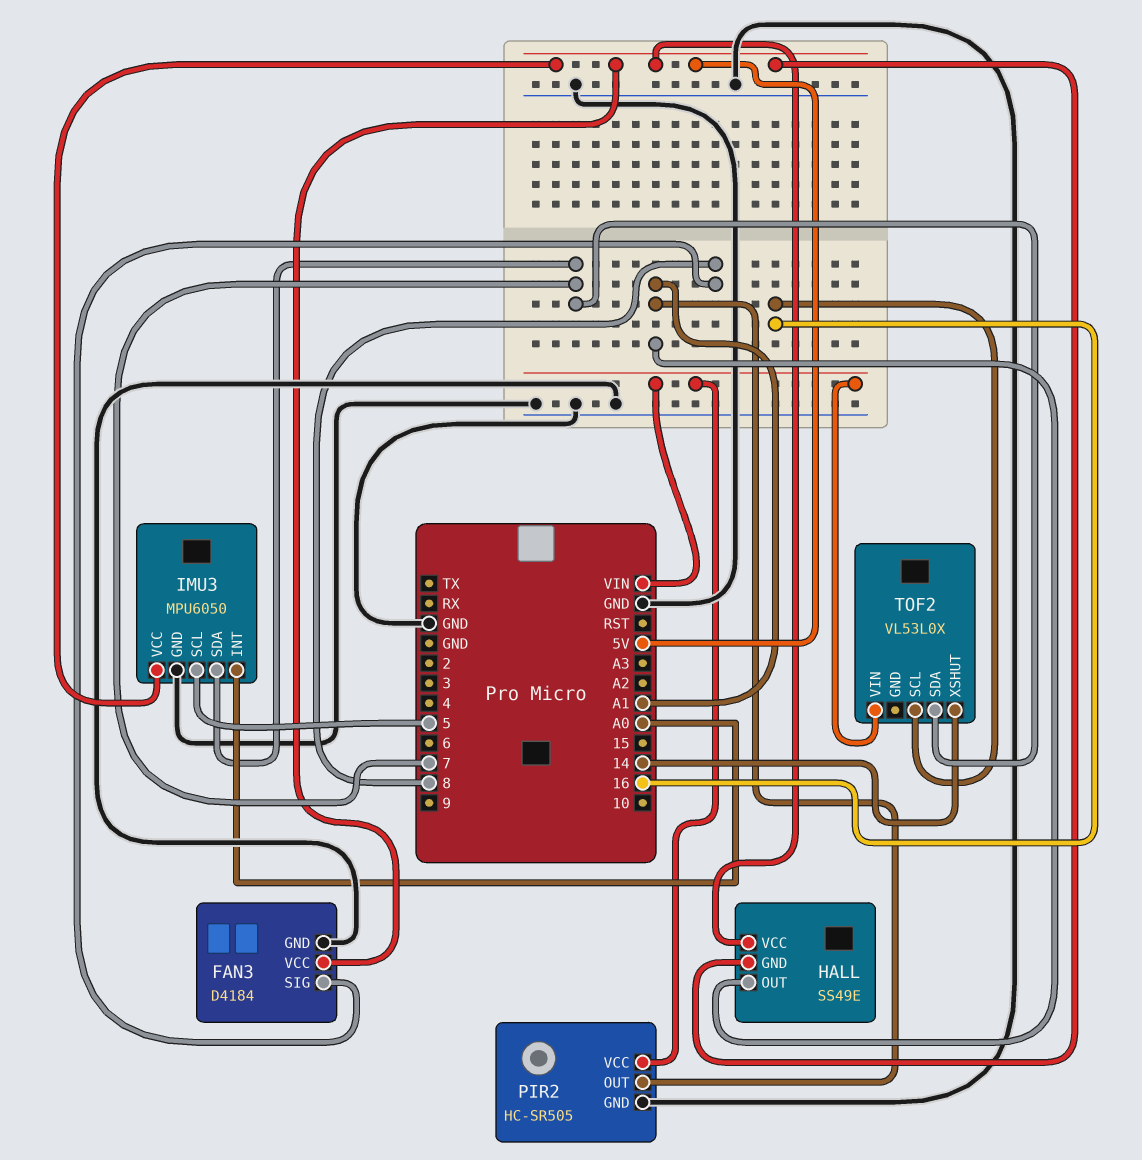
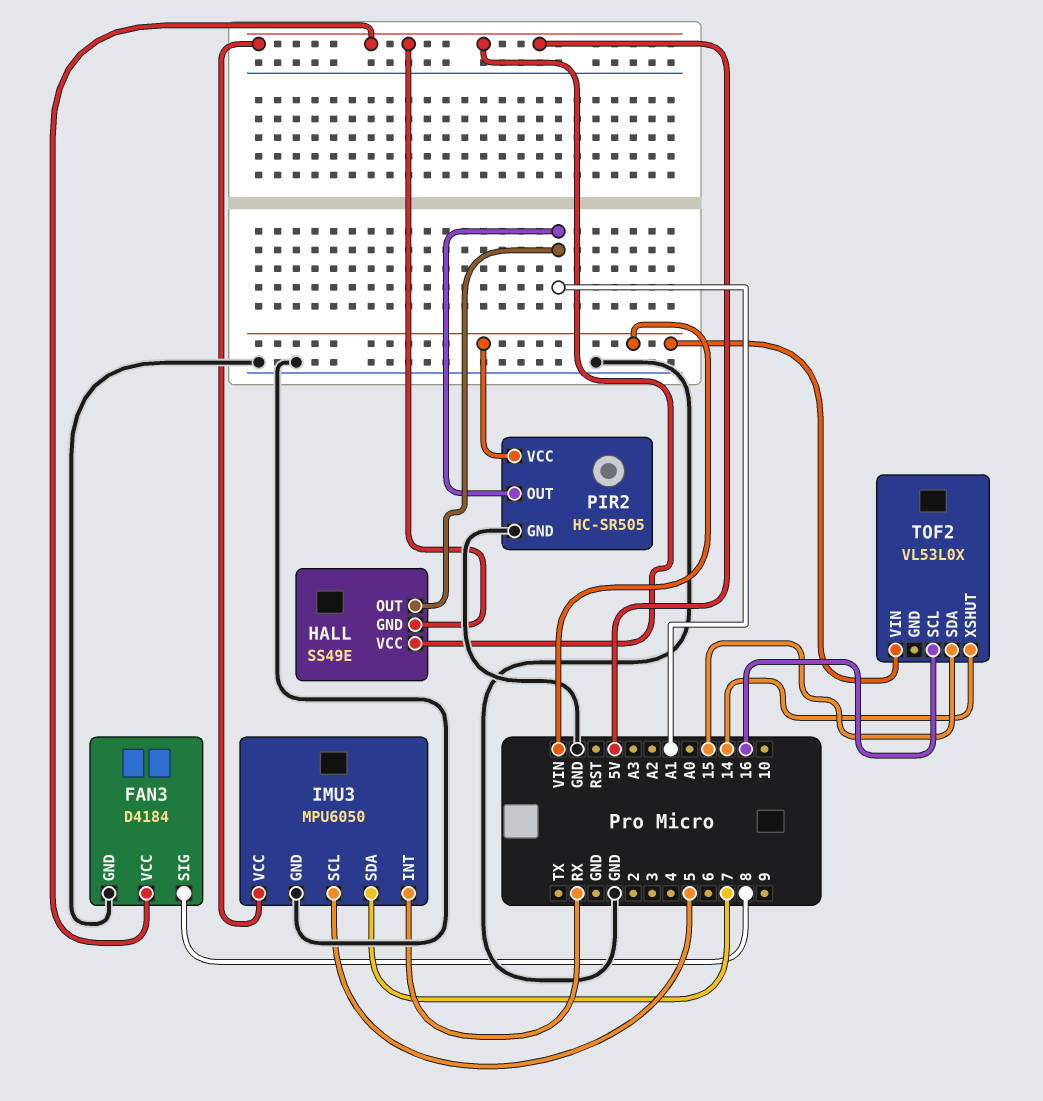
IMU3 pin INT: A0 -> RX
TOF2 pin SDA: 7 -> 15

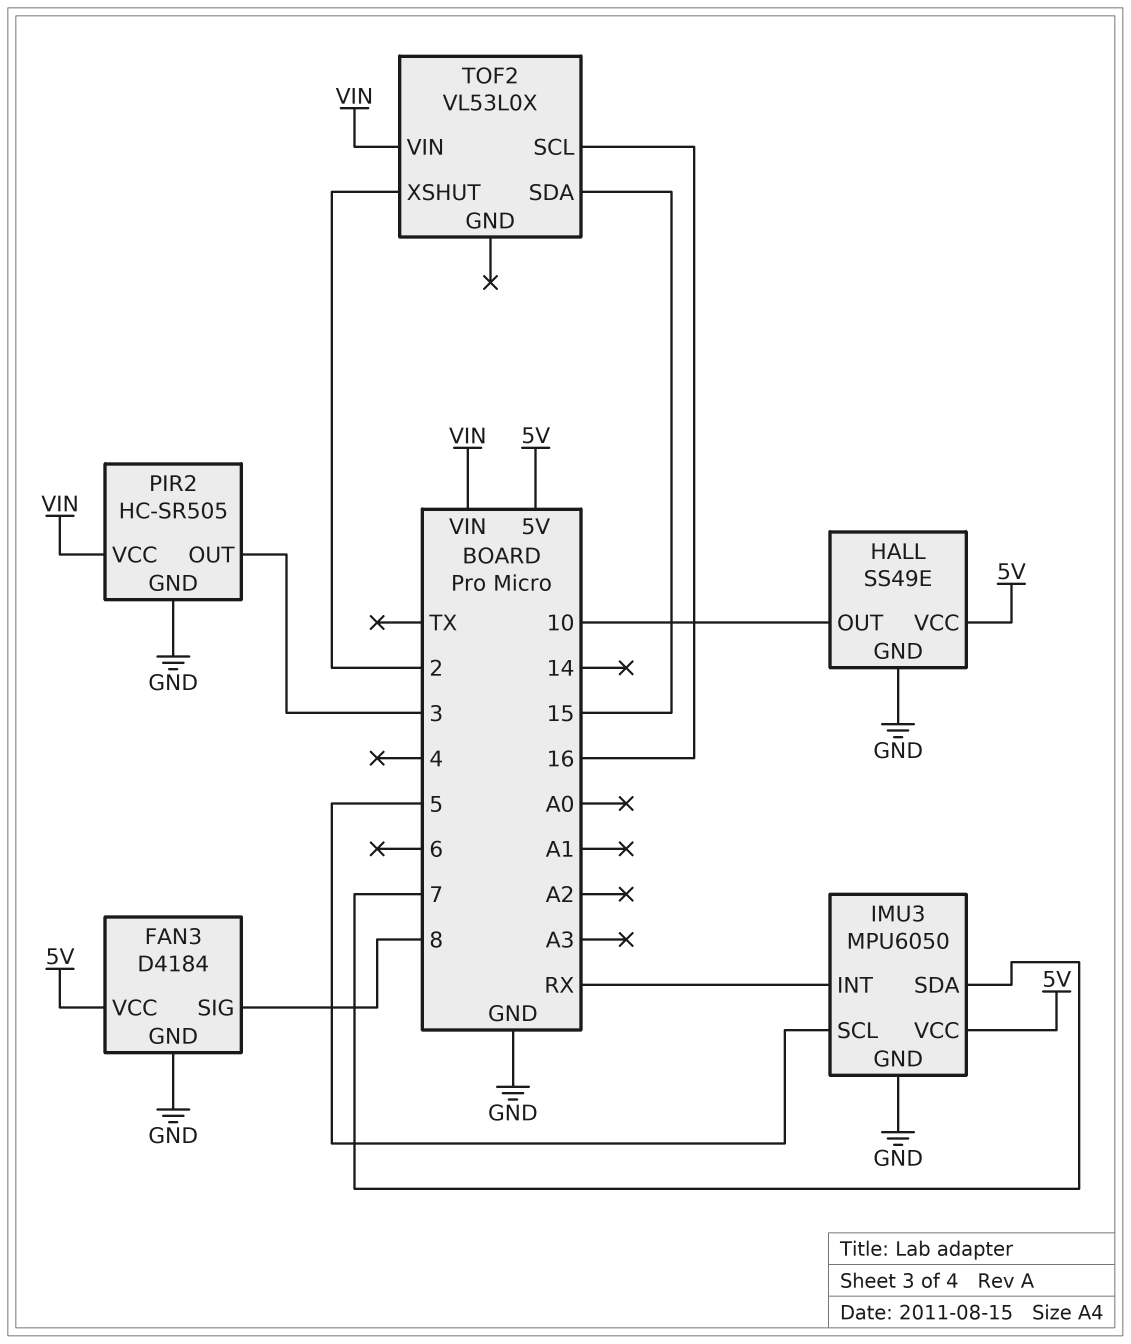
HALL pin GND: 5V -> GND
HALL pin OUT: A1 -> 10
PIR2 pin OUT: A1 -> 3
TOF2 pin XSHUT: 14 -> 2

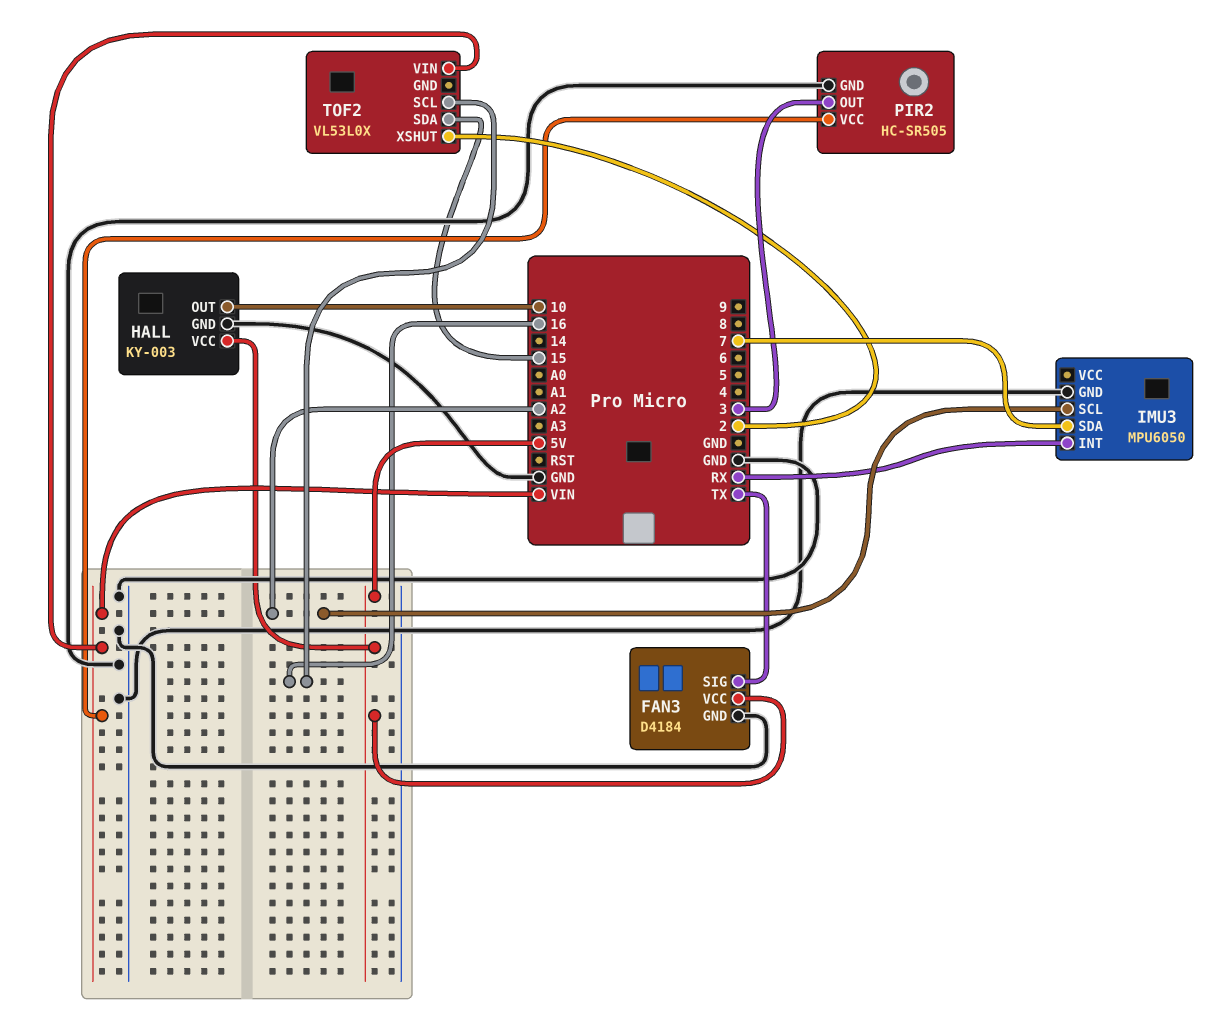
FAN3 pin SIG: 8 -> TX
HALL: SS49E -> KY-003
IMU3 pin SCL: 5 -> A2
IMU3 pin VCC: 5V -> none

